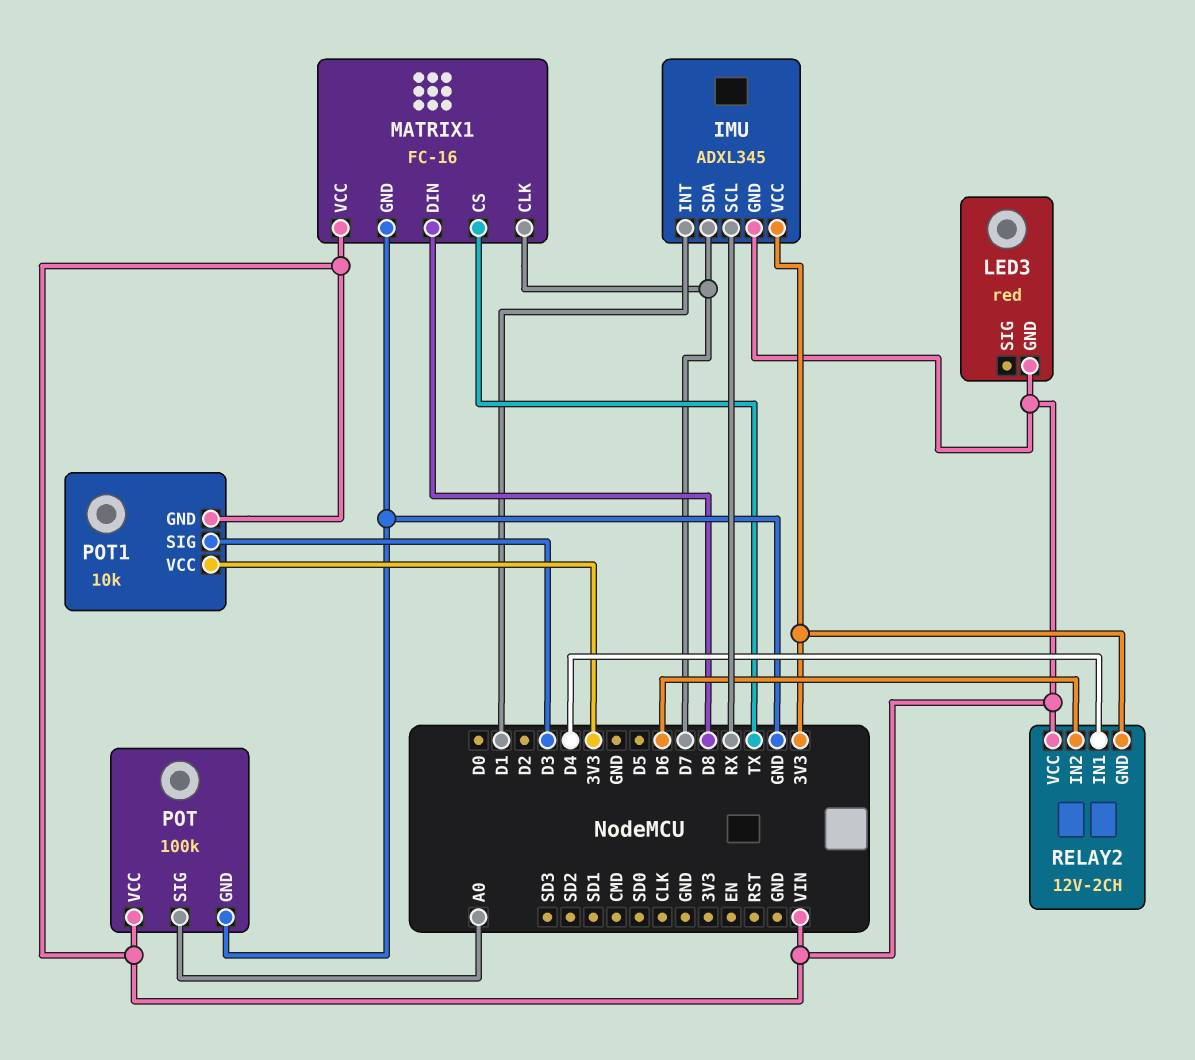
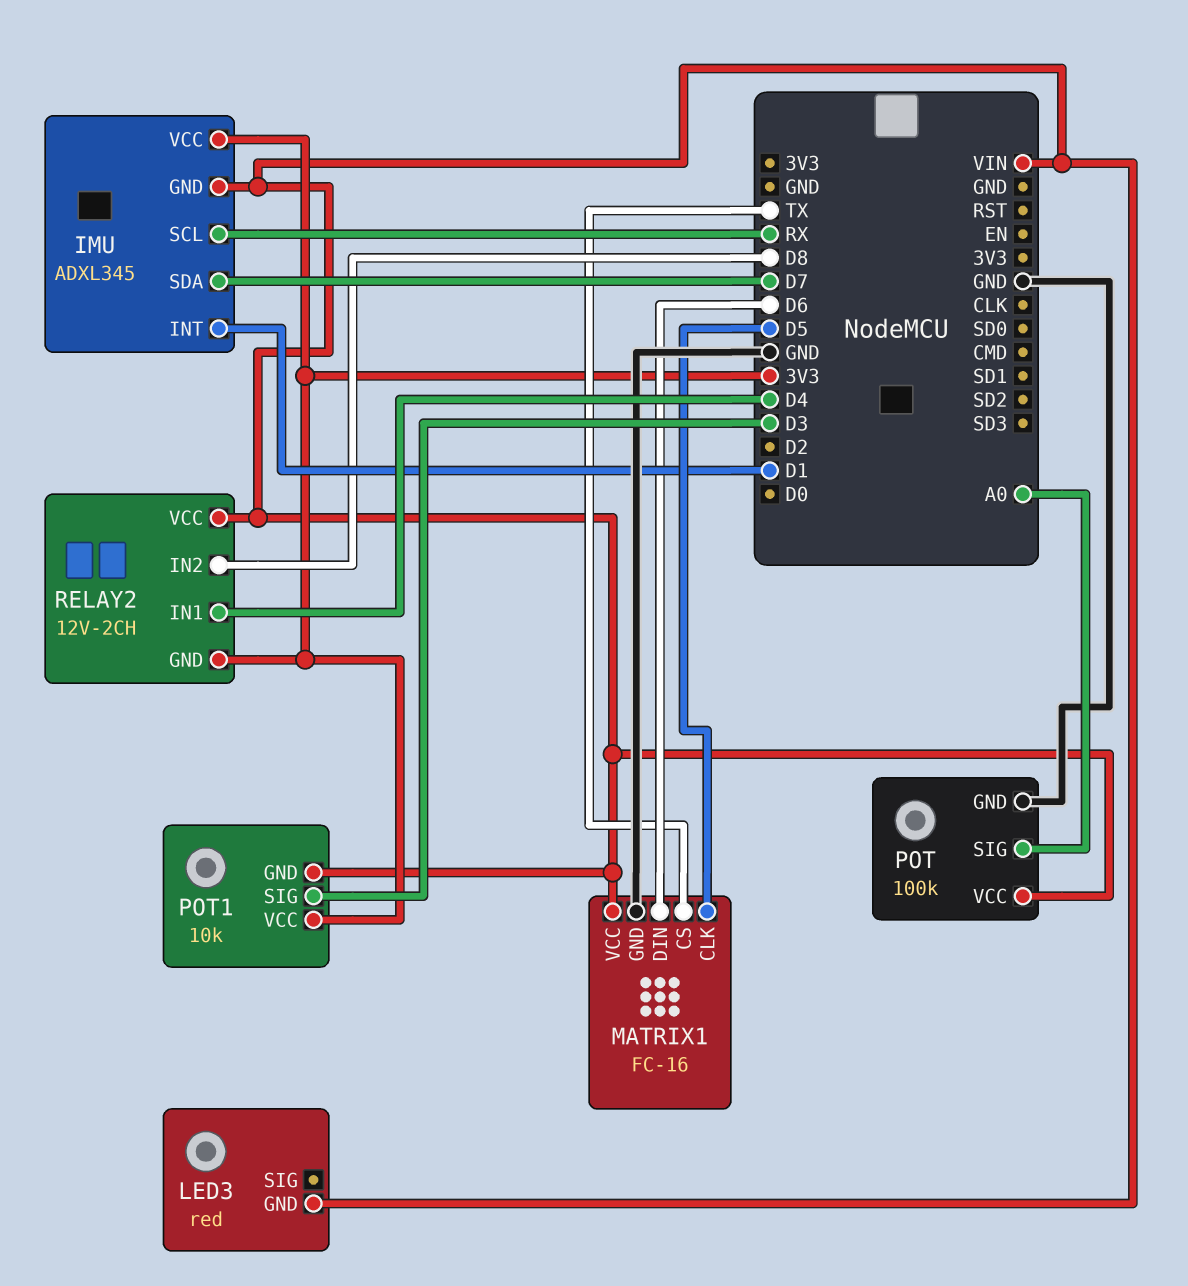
MATRIX1 pin CLK: D7 -> D5
MATRIX1 pin DIN: D8 -> D6
RELAY2 pin IN2: D6 -> D8

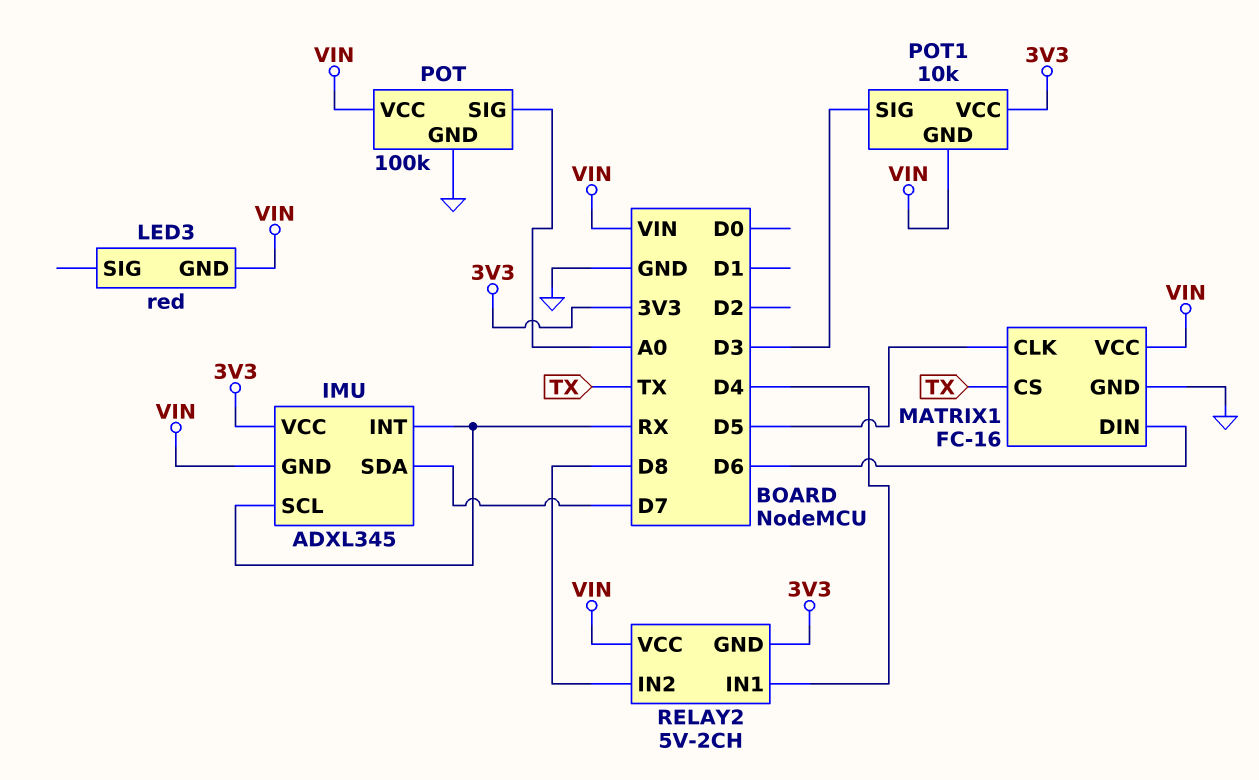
IMU pin INT: D1 -> RX
RELAY2: 12V-2CH -> 5V-2CH

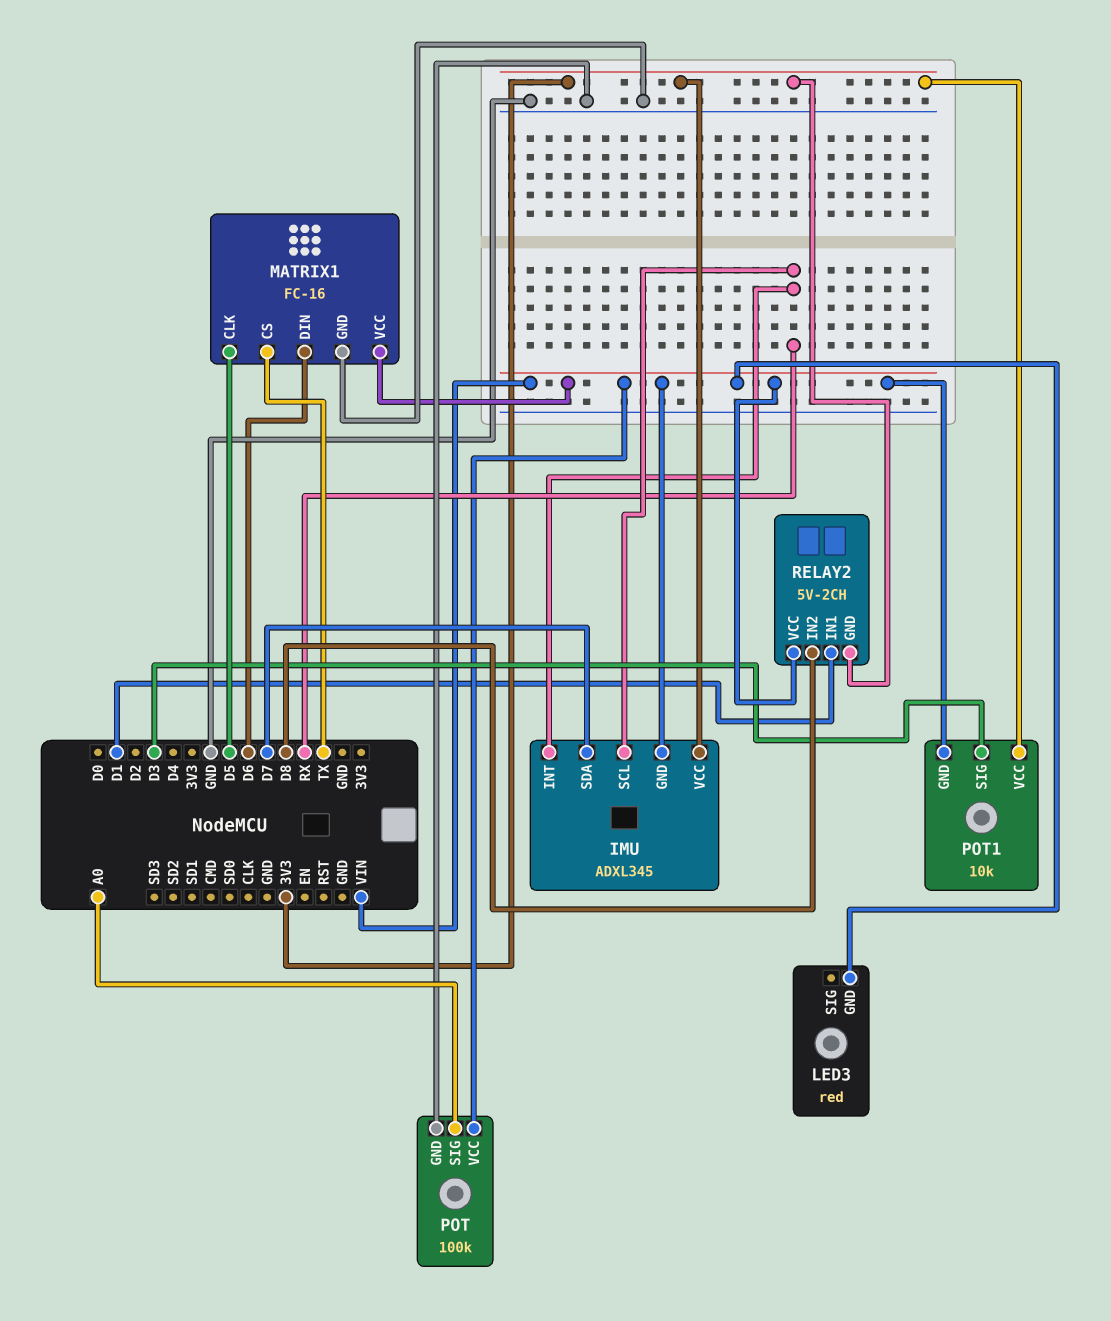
RELAY2 pin IN1: D4 -> D1

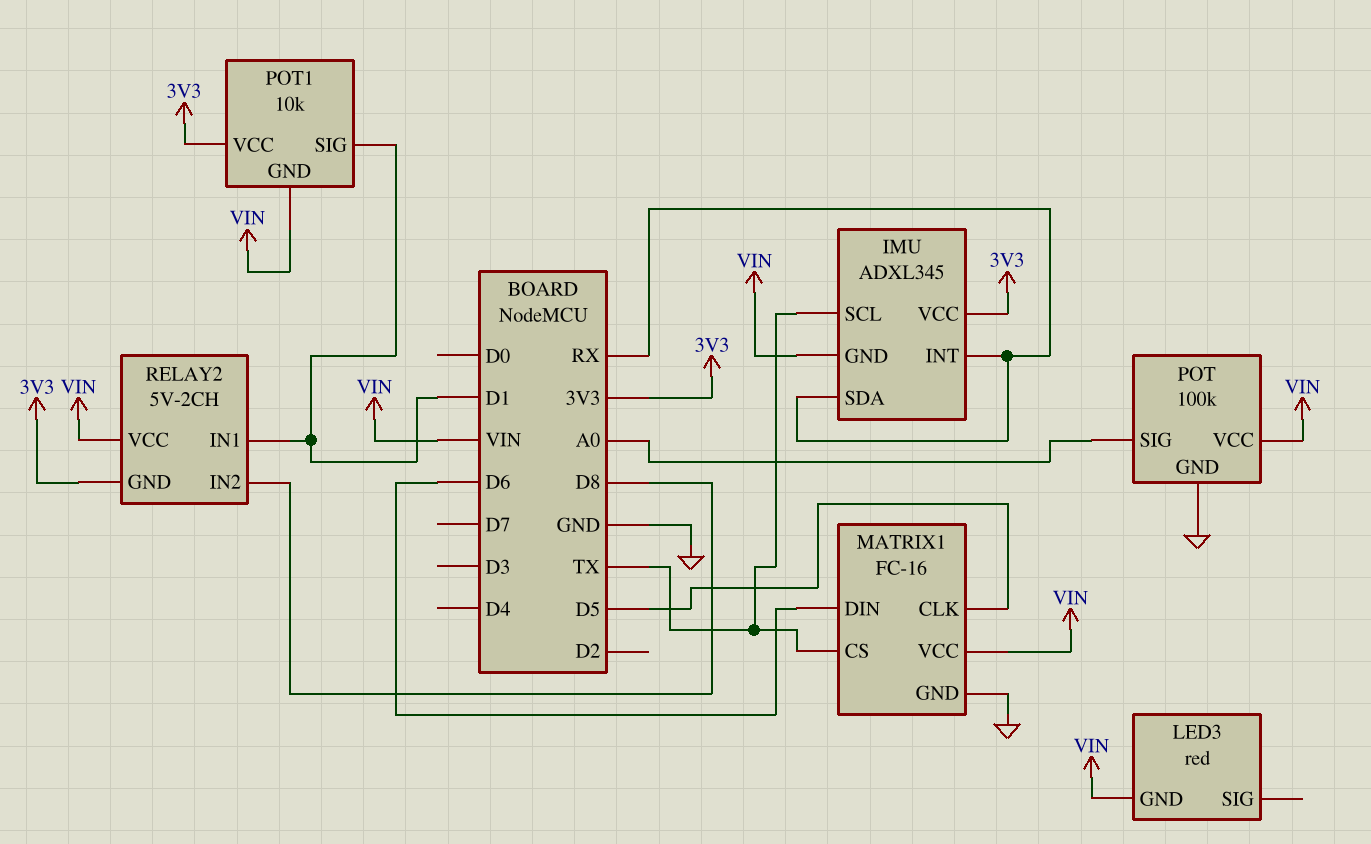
IMU pin SCL: RX -> TX
IMU pin SDA: D7 -> RX
POT1 pin SIG: D3 -> D1

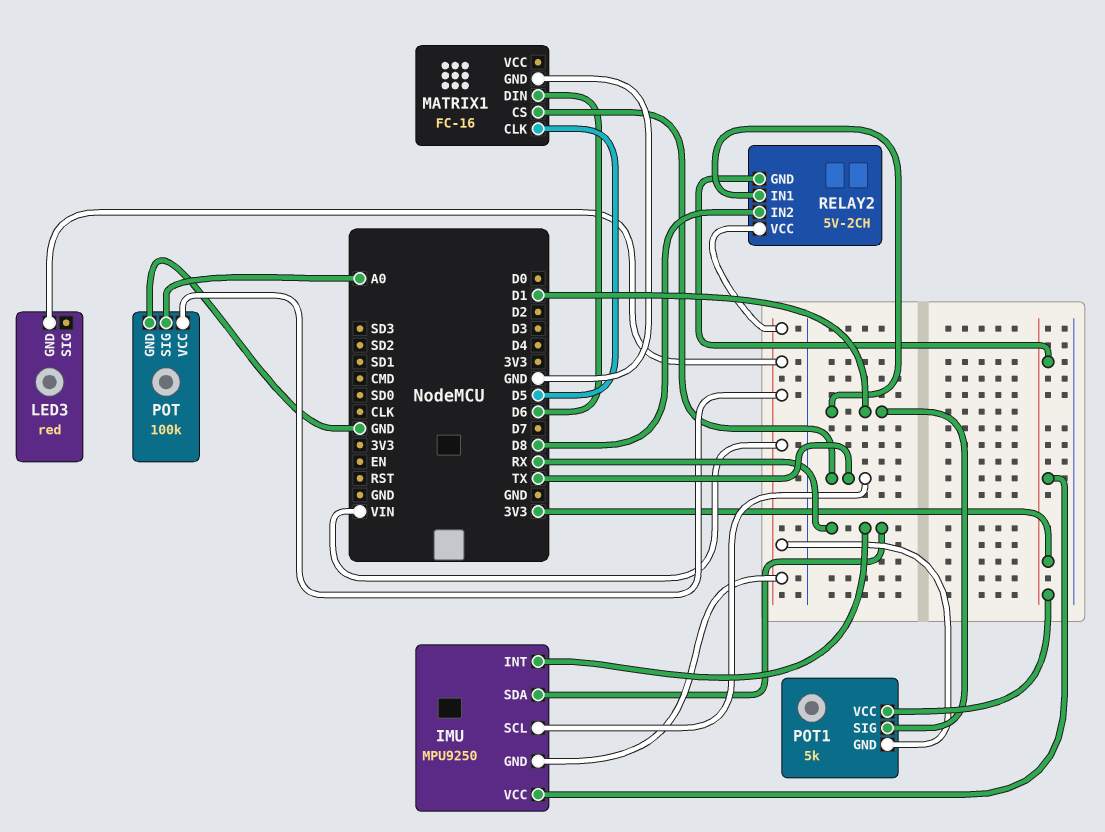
IMU: ADXL345 -> MPU9250
MATRIX1 pin VCC: VIN -> none
POT1: 10k -> 5k

